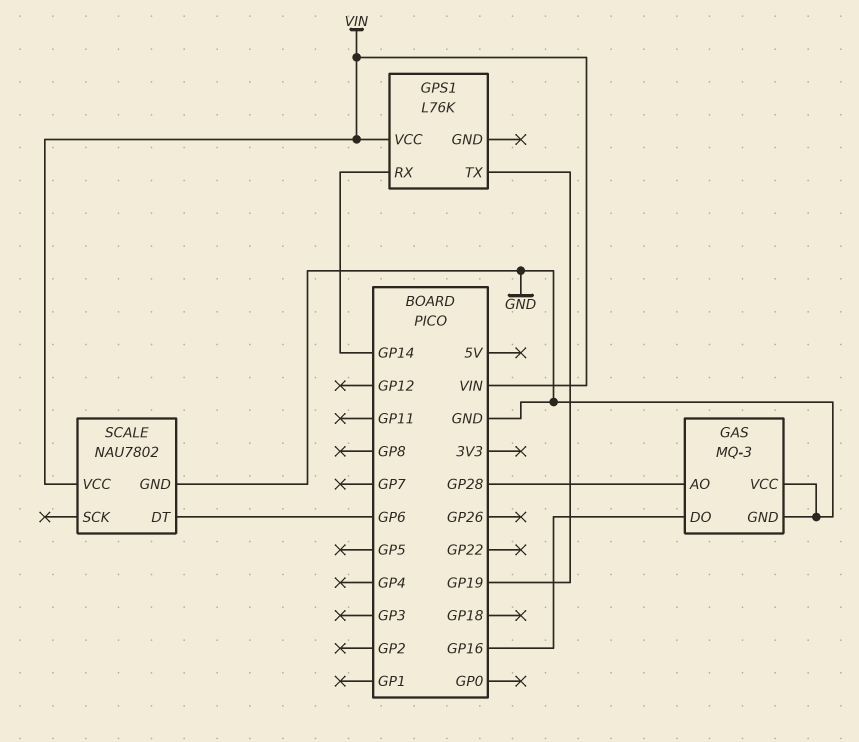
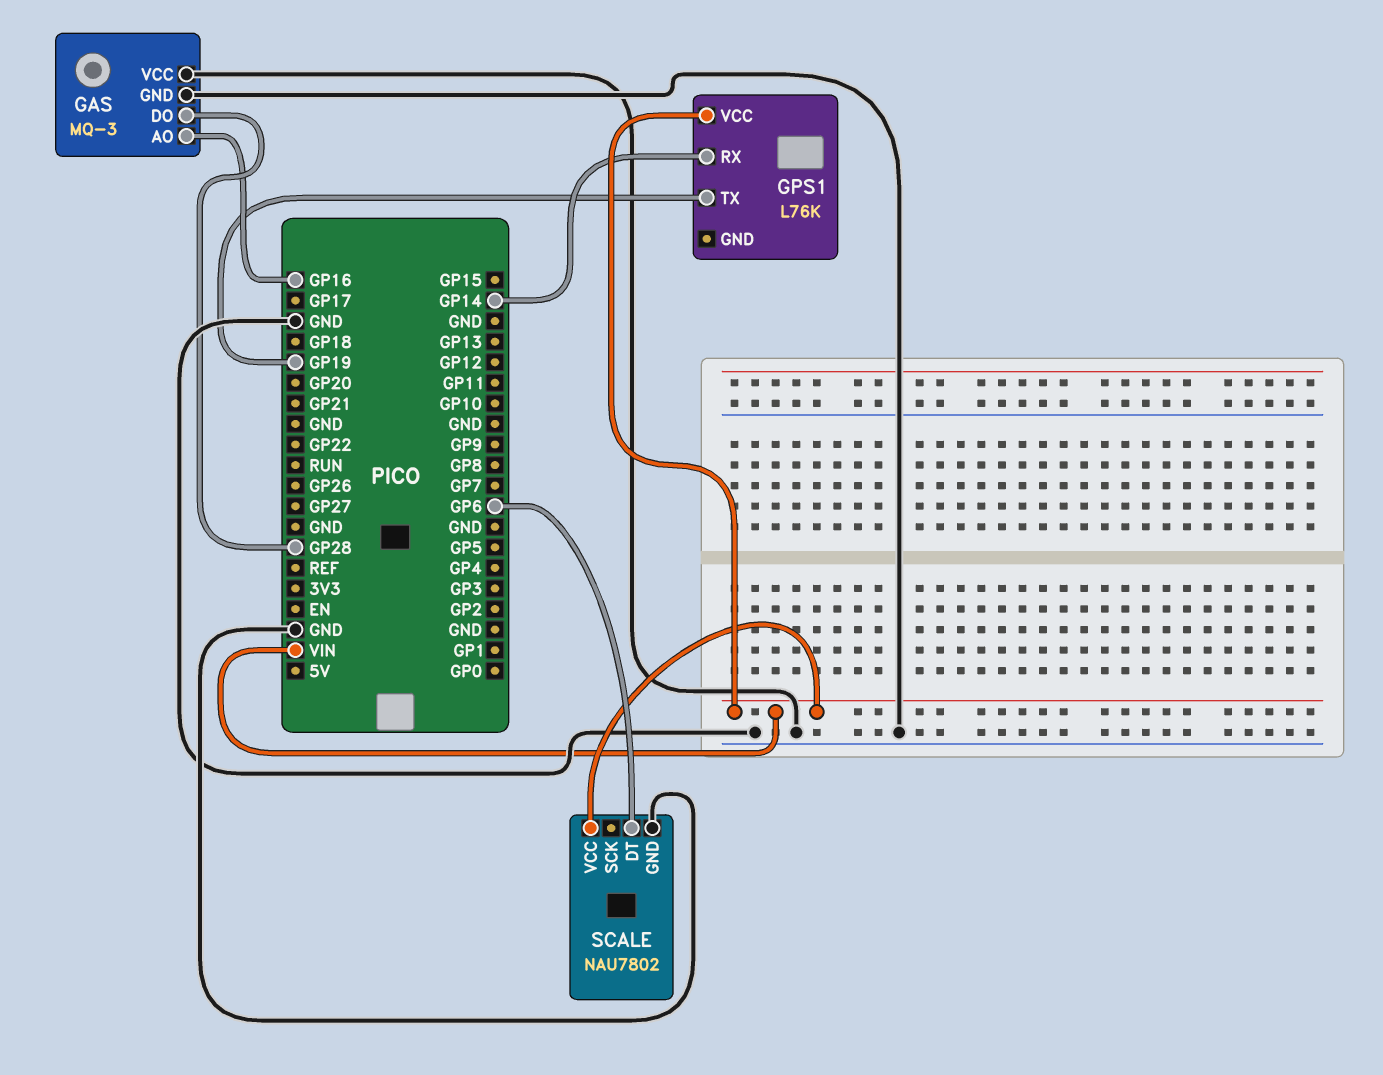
GAS pin AO: GP28 -> GP16
GAS pin DO: GP16 -> GP28

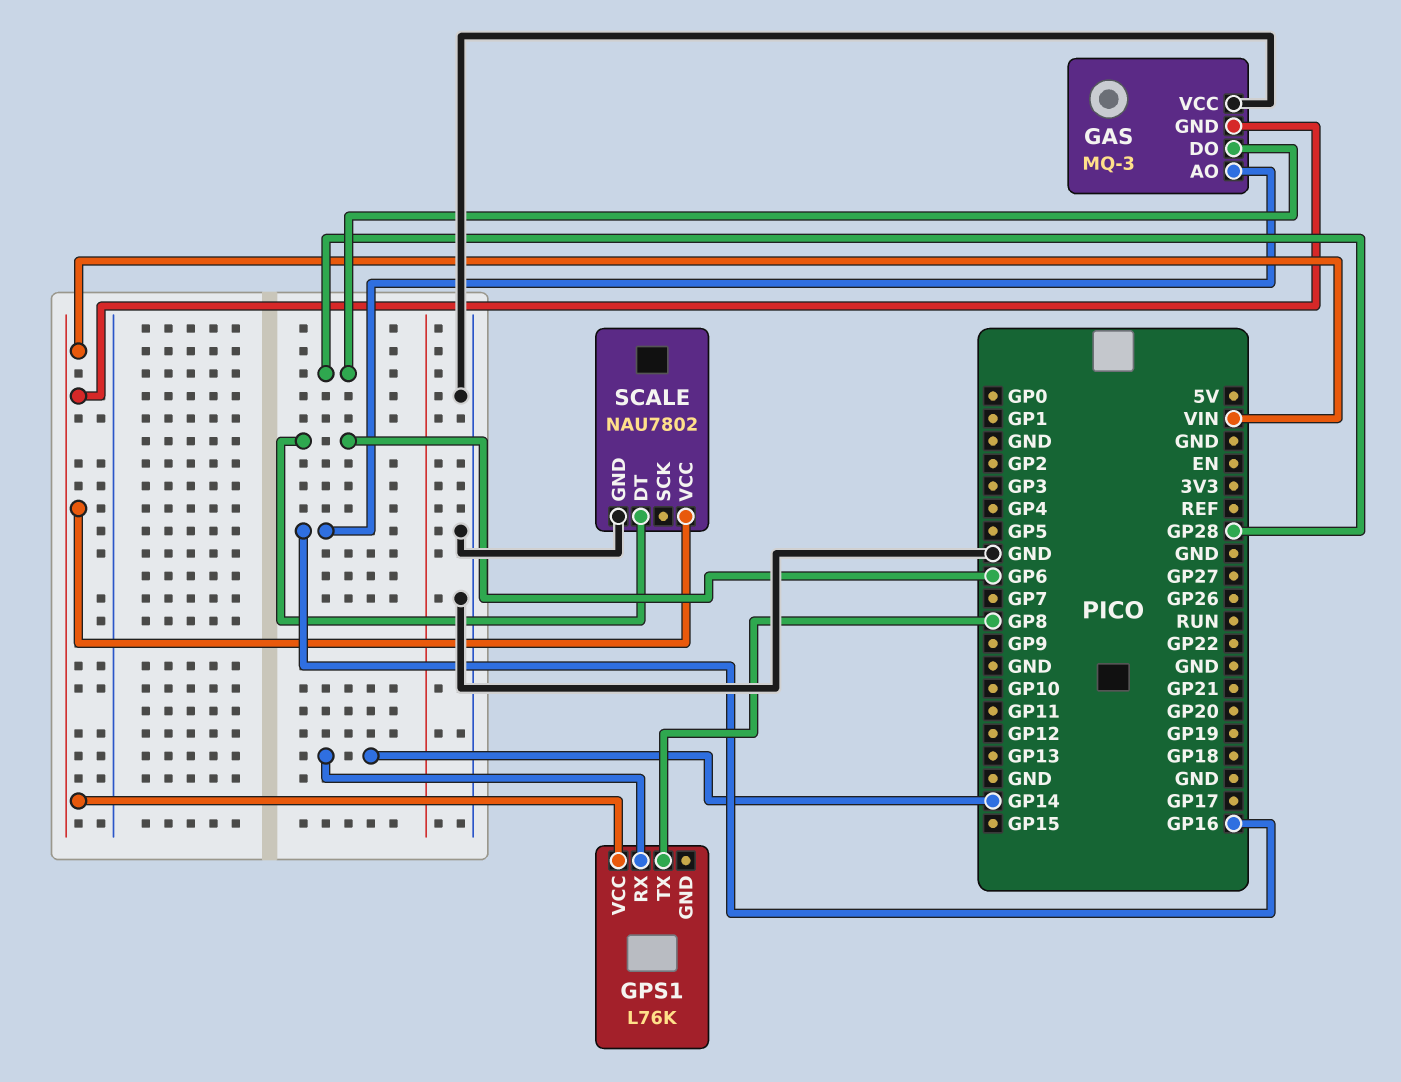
GAS pin GND: GND -> VIN
GPS1 pin TX: GP19 -> GP8

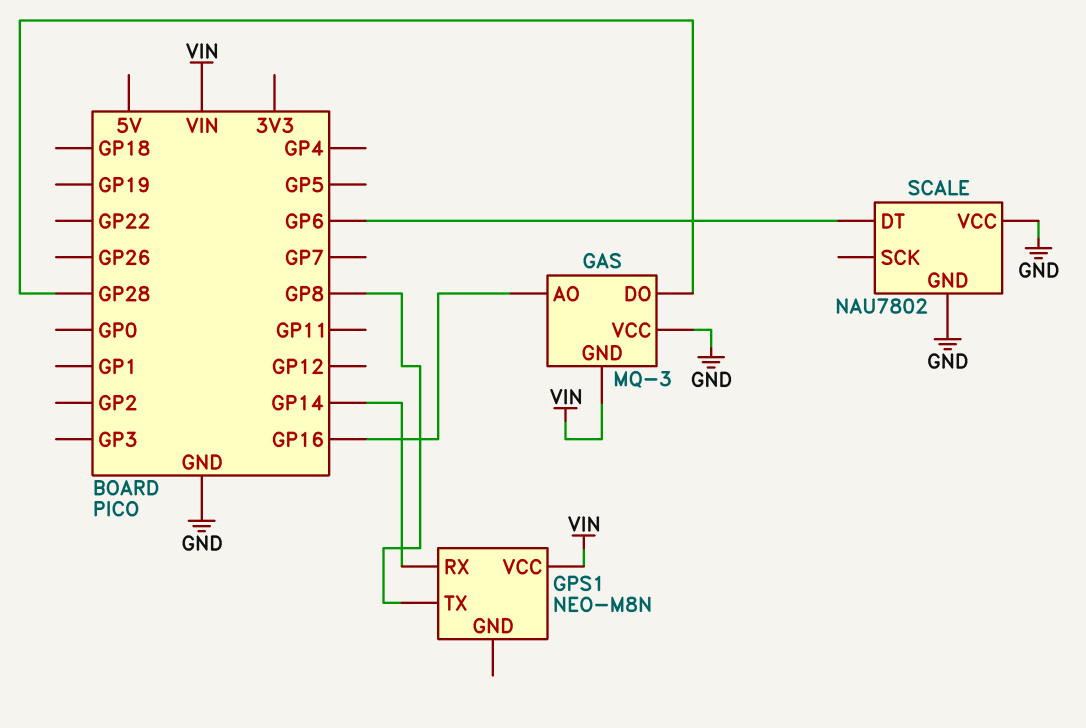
GPS1: L76K -> NEO-M8N
SCALE pin VCC: VIN -> GND

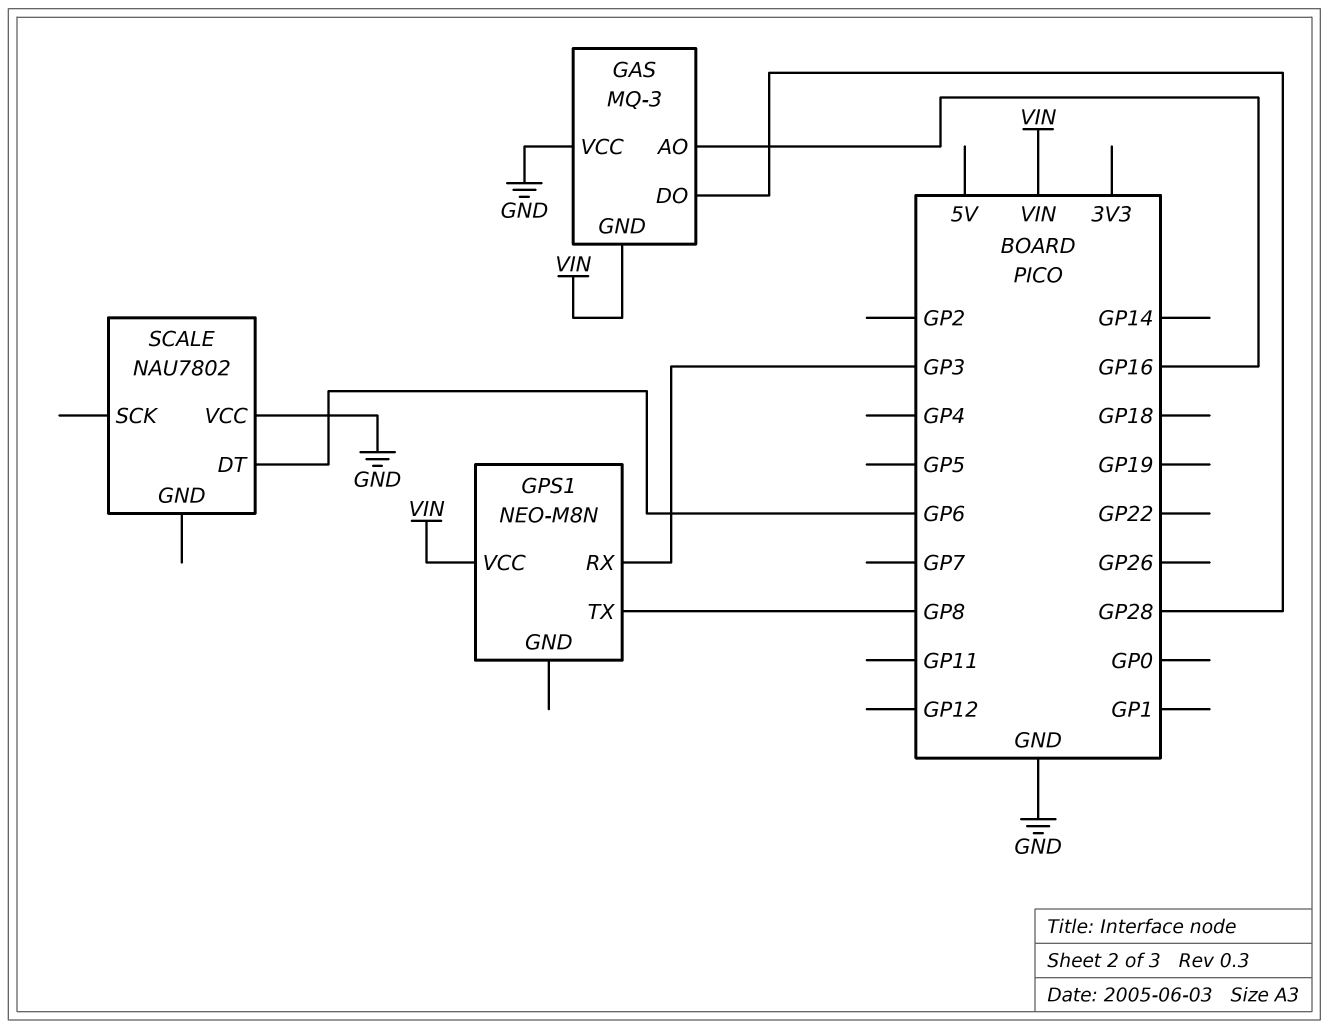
GPS1 pin RX: GP14 -> GP3
SCALE pin GND: GND -> none

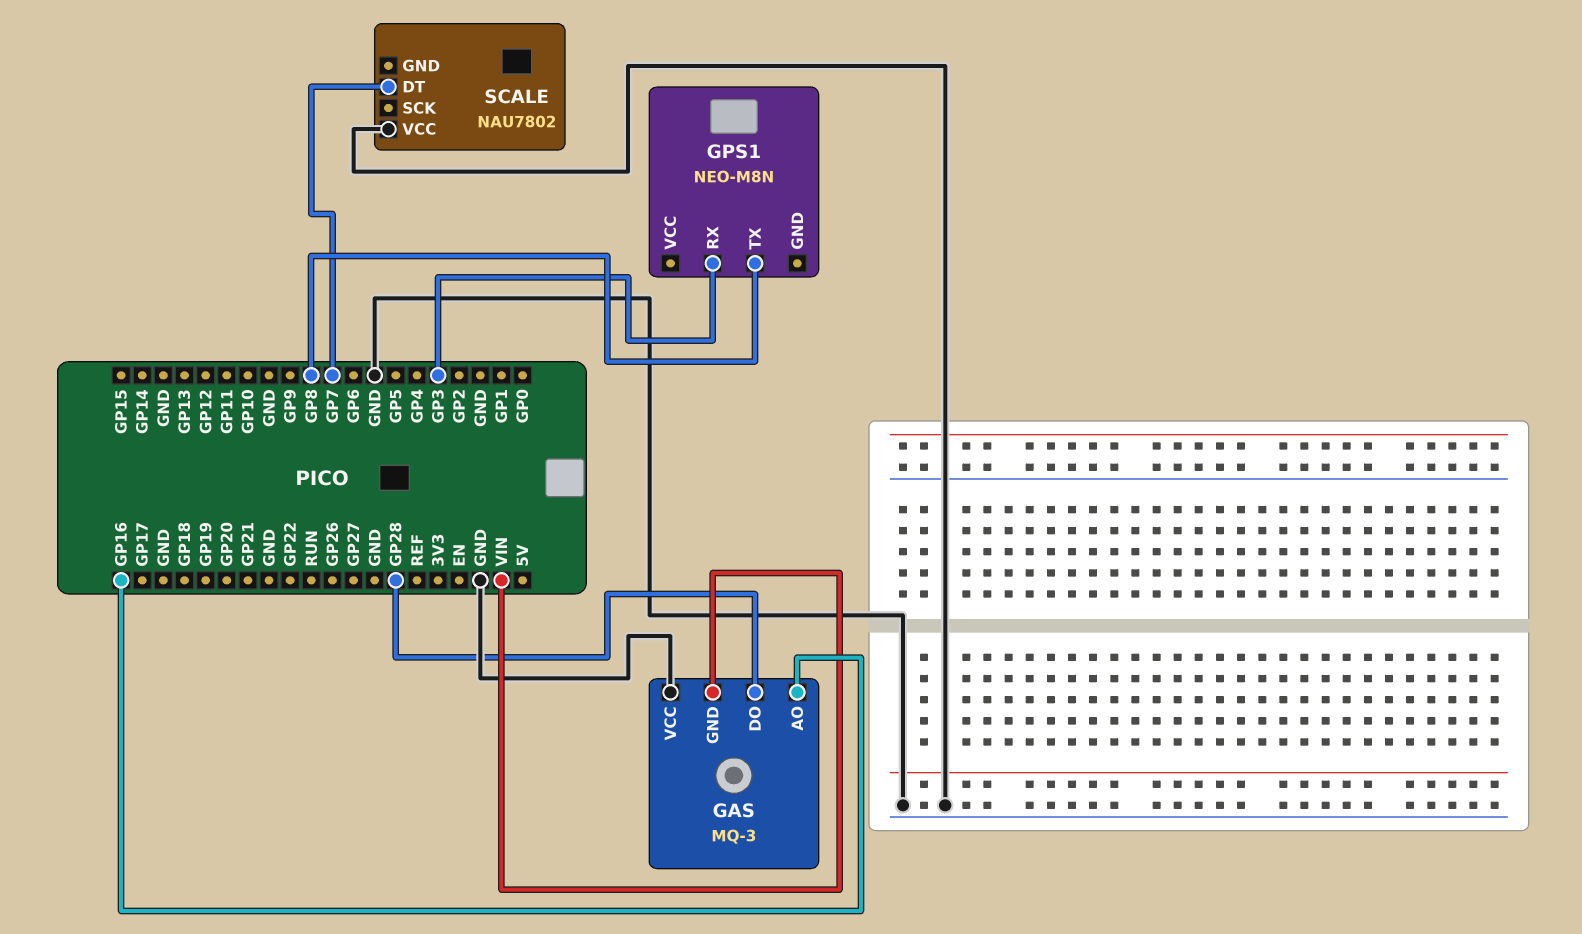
GPS1 pin VCC: VIN -> none
SCALE pin DT: GP6 -> GP7

